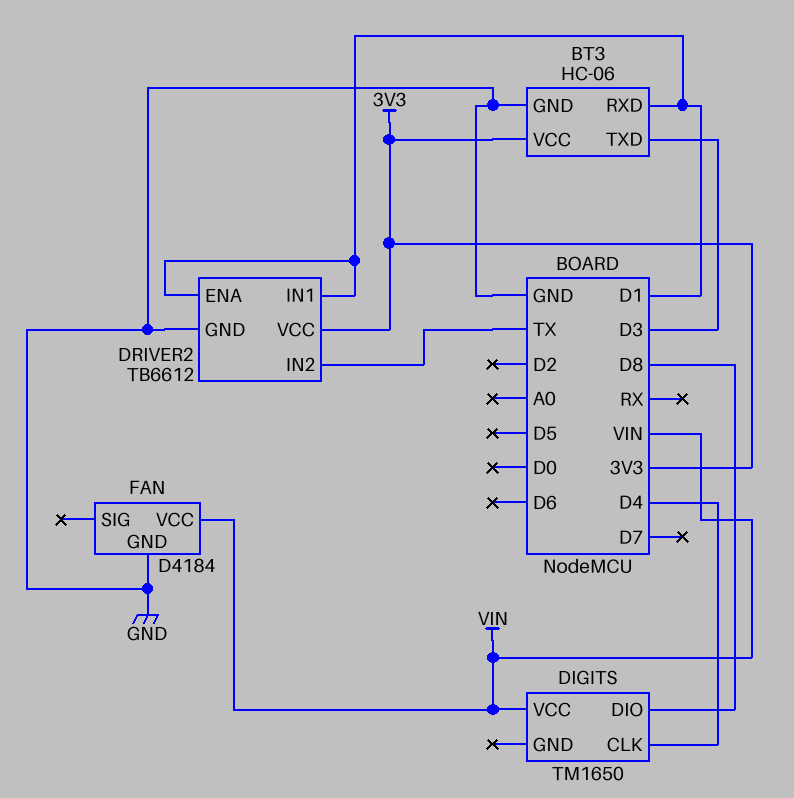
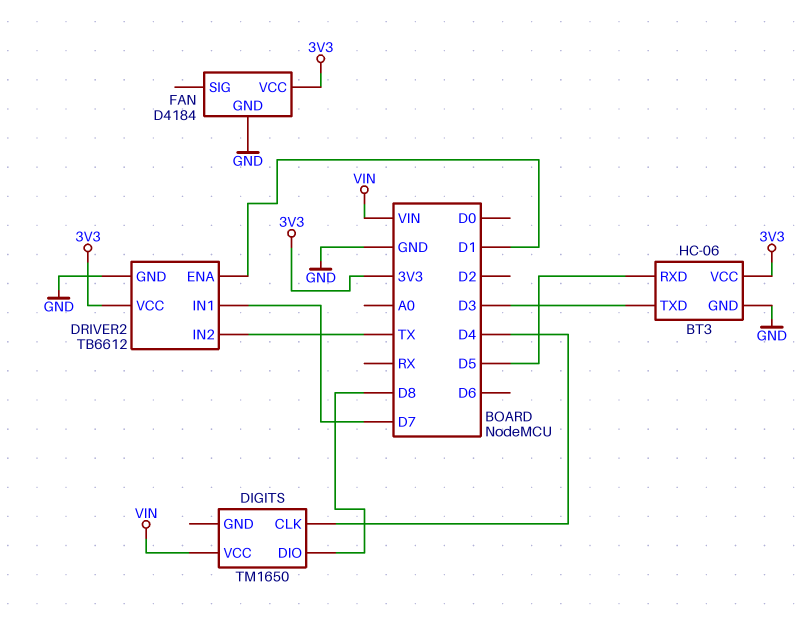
BT3 pin RXD: D1 -> D5
DRIVER2 pin IN1: D1 -> D7
FAN pin VCC: VIN -> 3V3

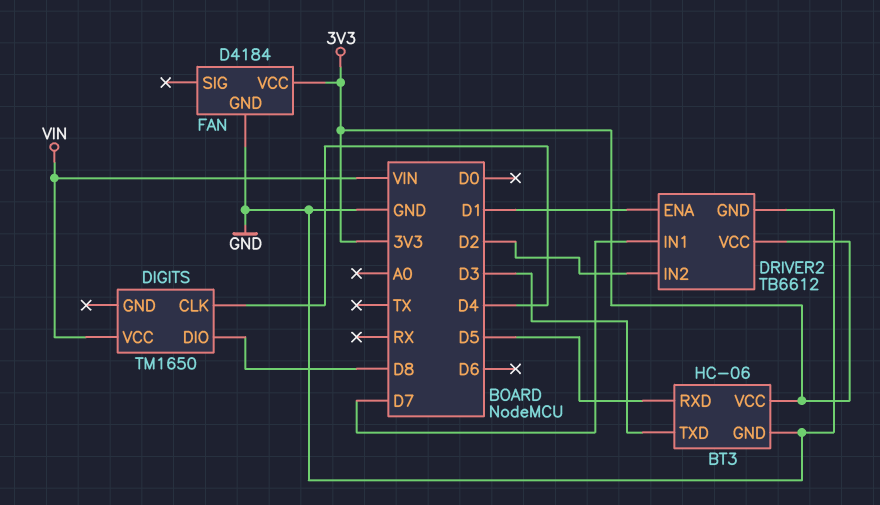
DRIVER2 pin IN2: TX -> D2

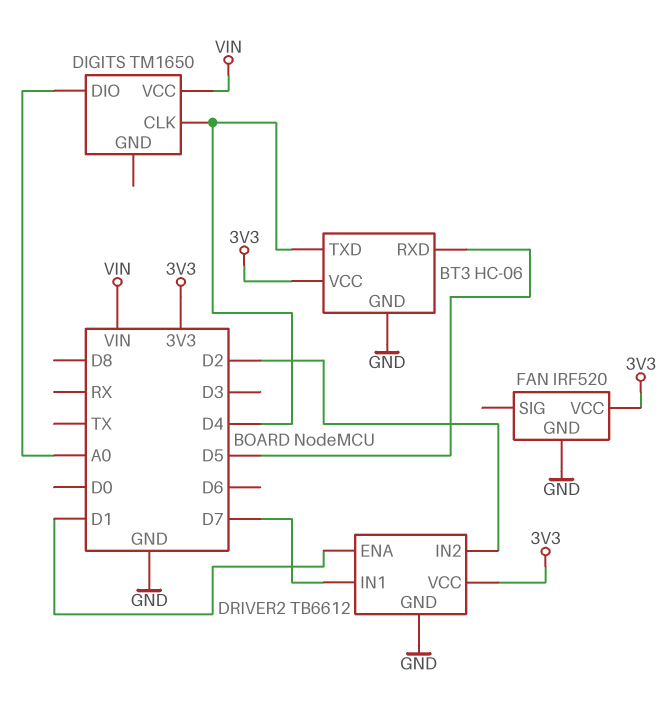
BT3 pin TXD: D3 -> D4
DIGITS pin DIO: D8 -> A0
FAN: D4184 -> IRF520

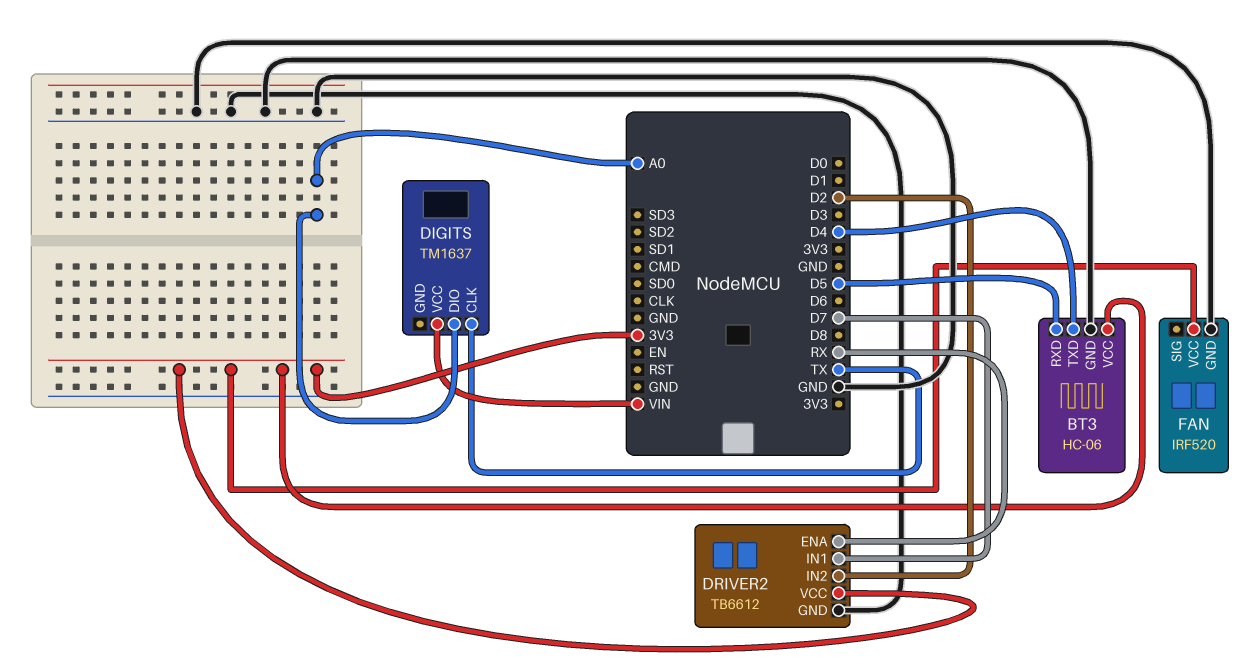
DIGITS: TM1650 -> TM1637
DIGITS pin CLK: D4 -> TX
DRIVER2 pin ENA: D1 -> RX

